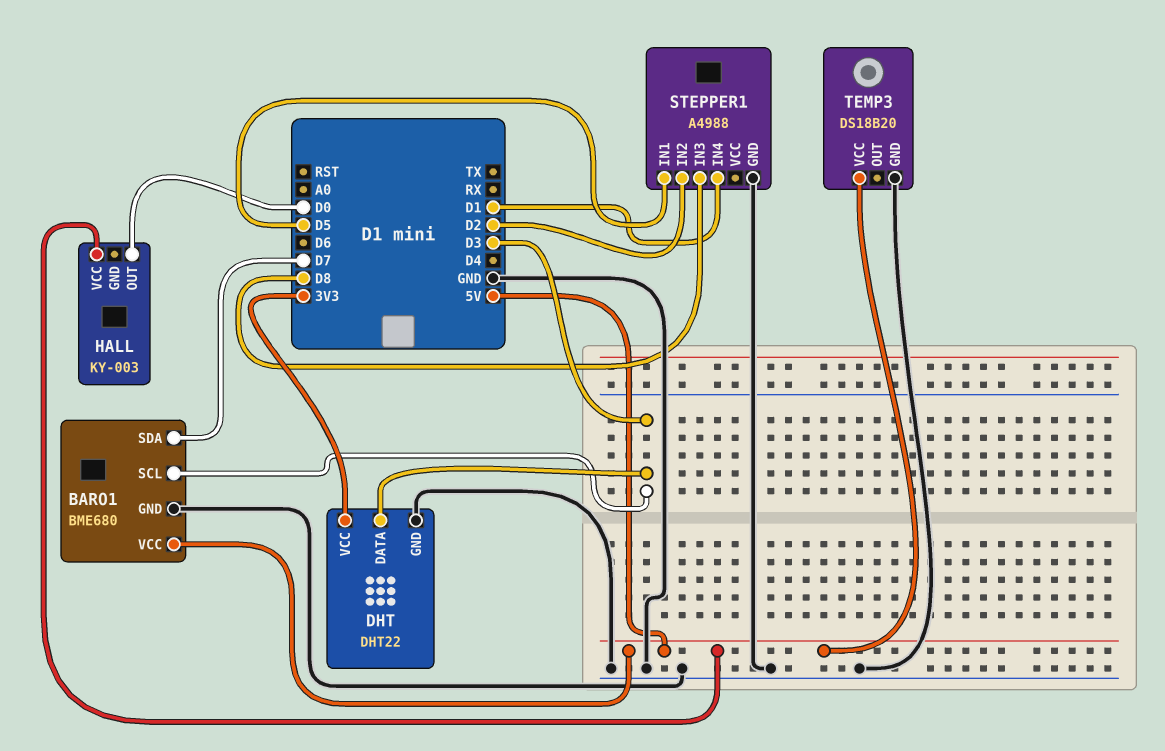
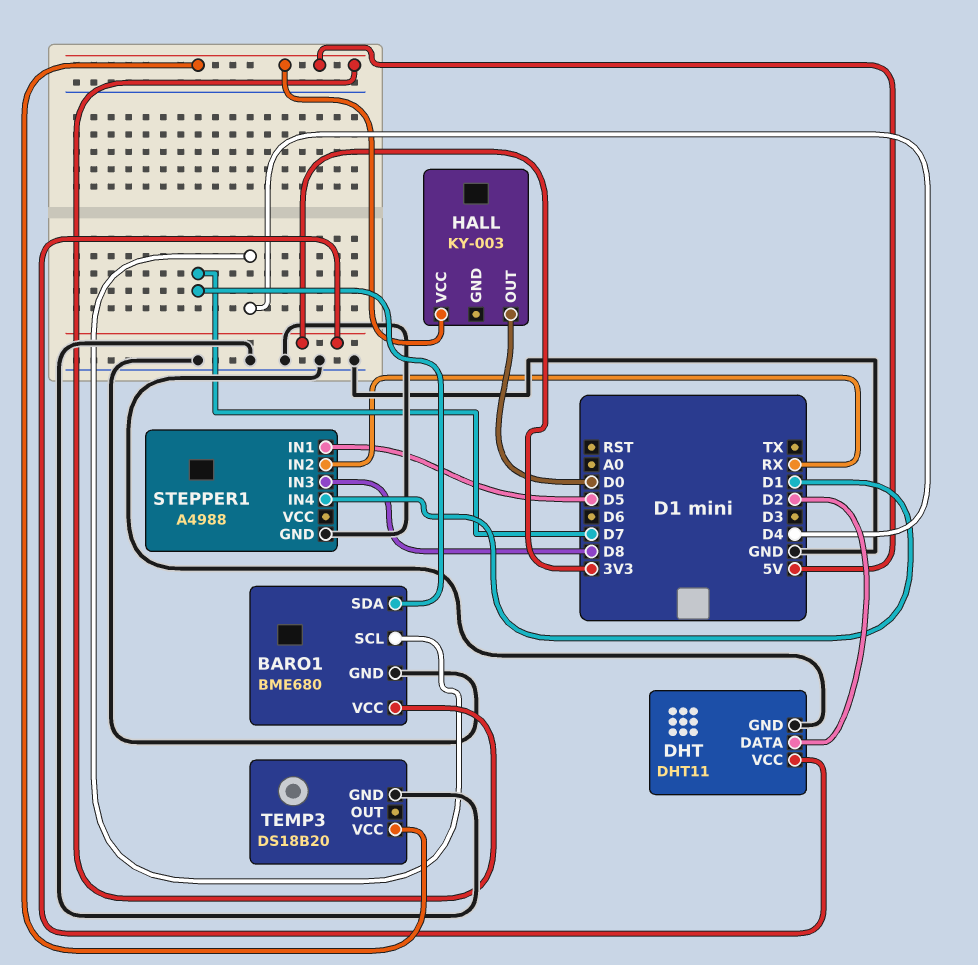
BARO1 pin SCL: D3 -> D4
DHT: DHT22 -> DHT11
DHT pin DATA: D3 -> D2
STEPPER1 pin IN2: D2 -> RX

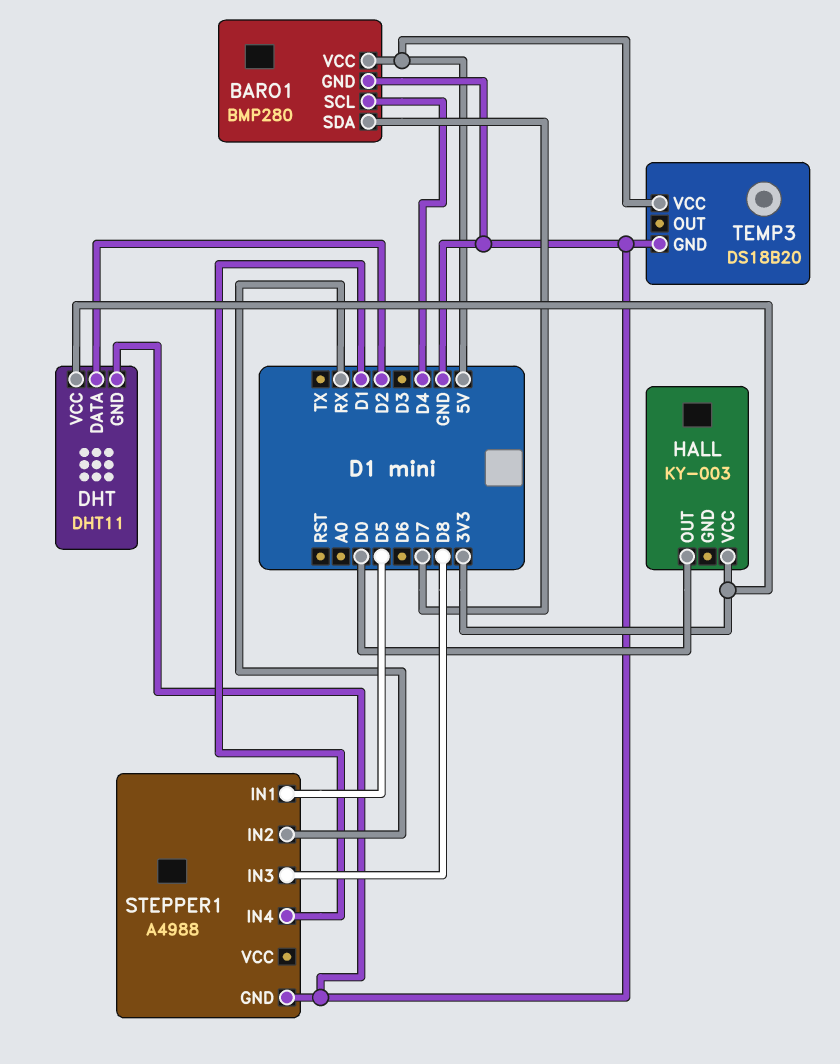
BARO1: BME680 -> BMP280
HALL pin VCC: 5V -> 3V3

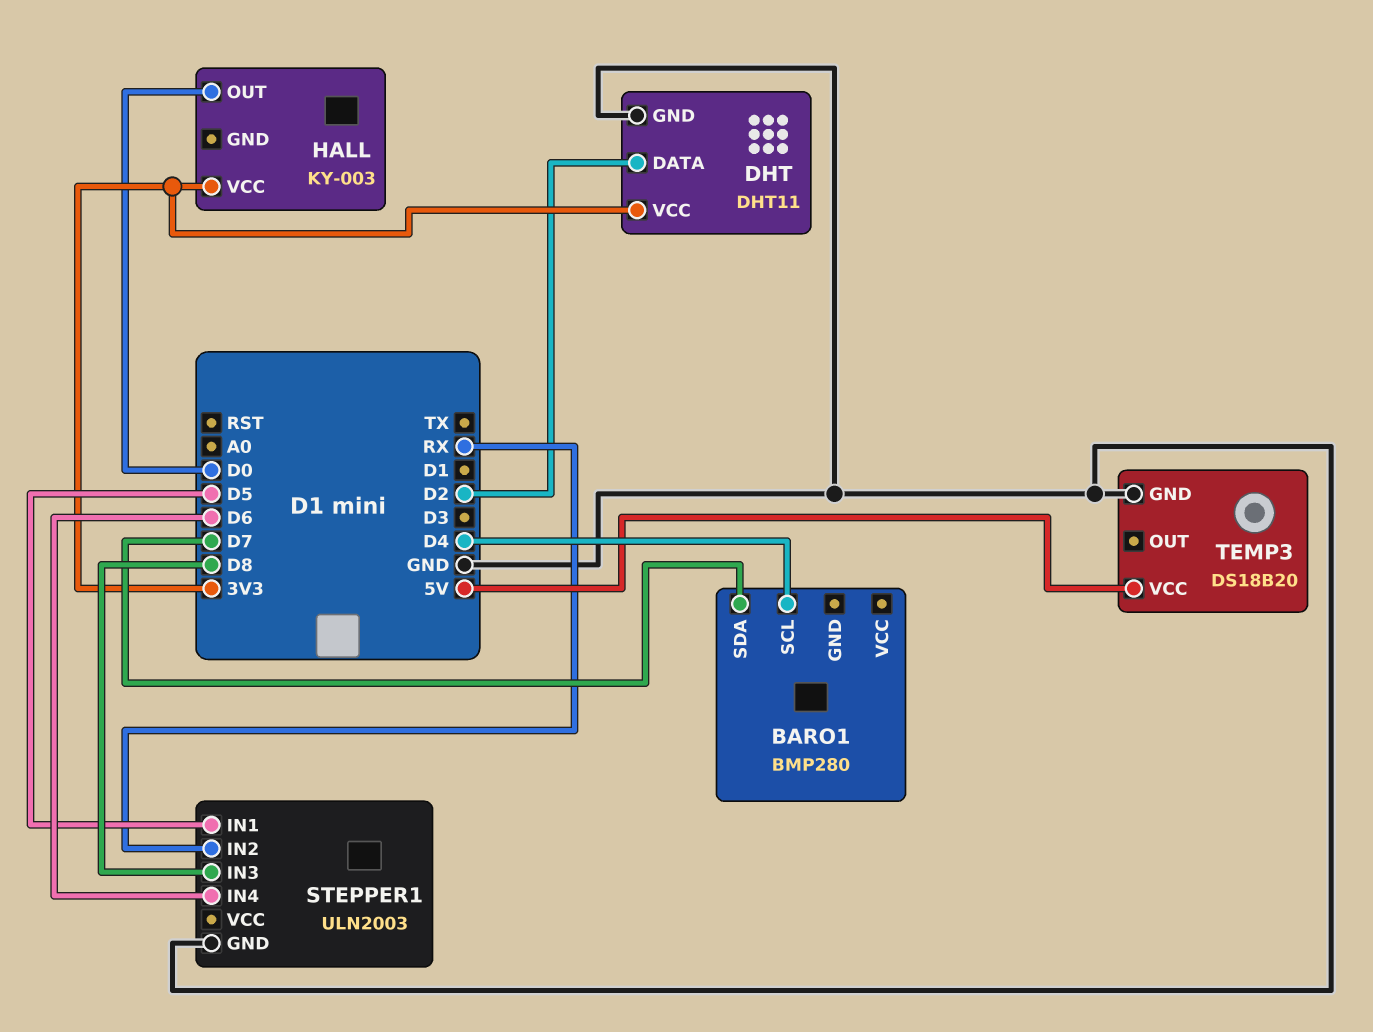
BARO1 pin GND: GND -> none
BARO1 pin VCC: 5V -> none
STEPPER1: A4988 -> ULN2003
STEPPER1 pin IN4: D1 -> D6

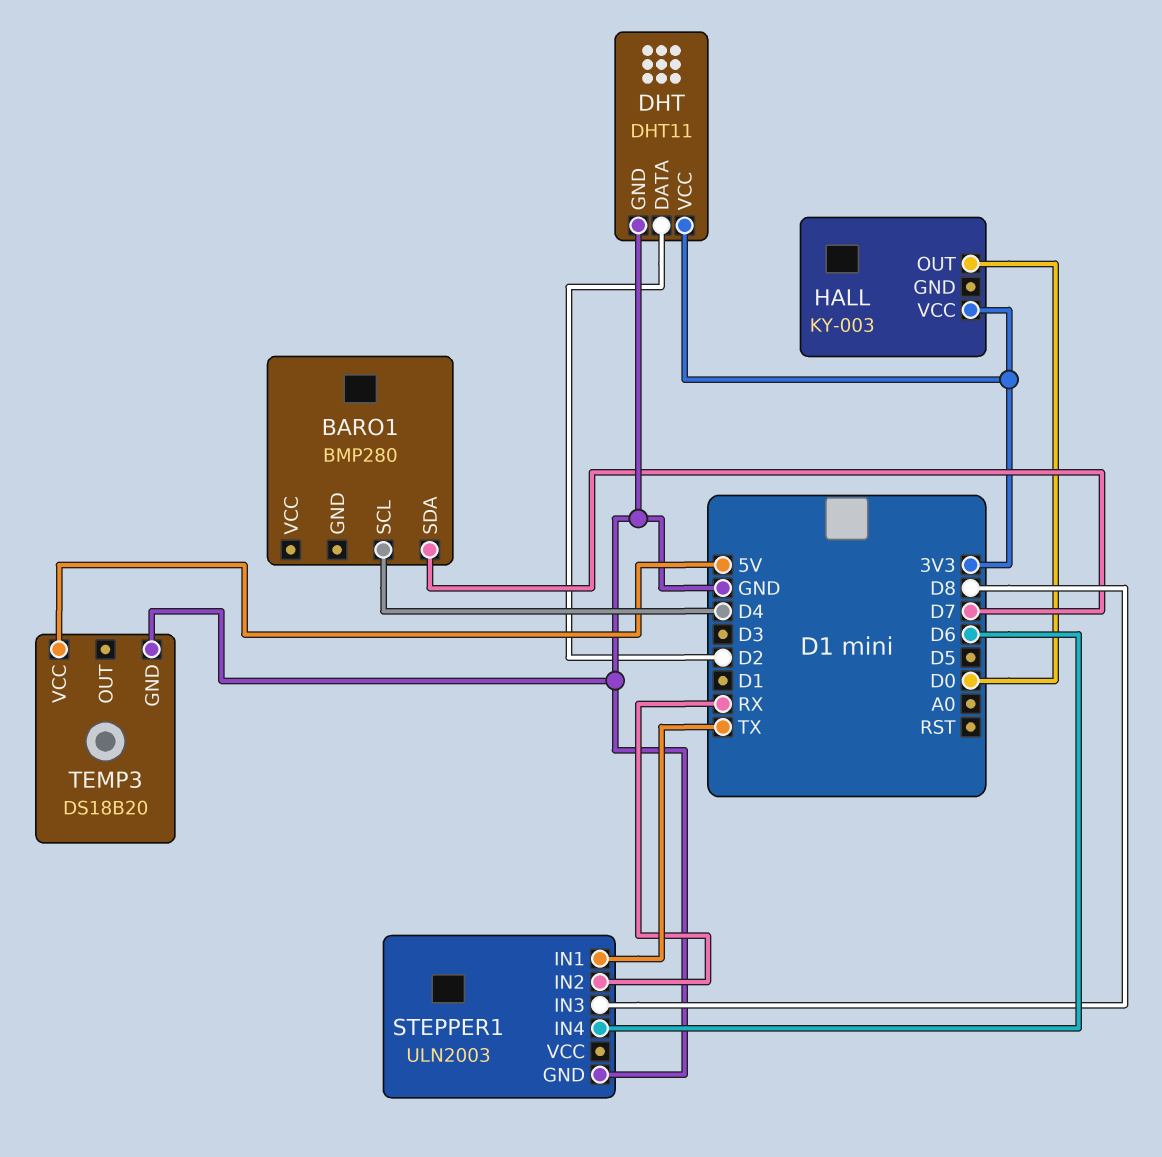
STEPPER1 pin IN1: D5 -> TX

